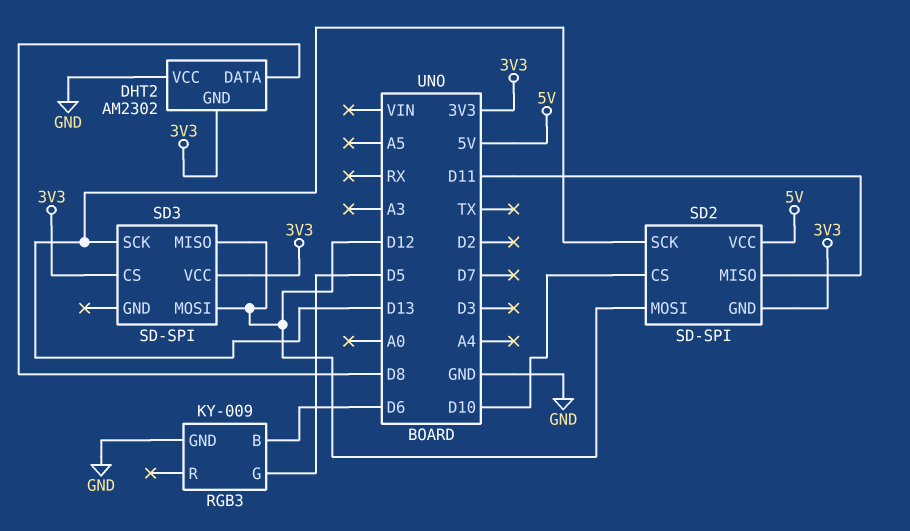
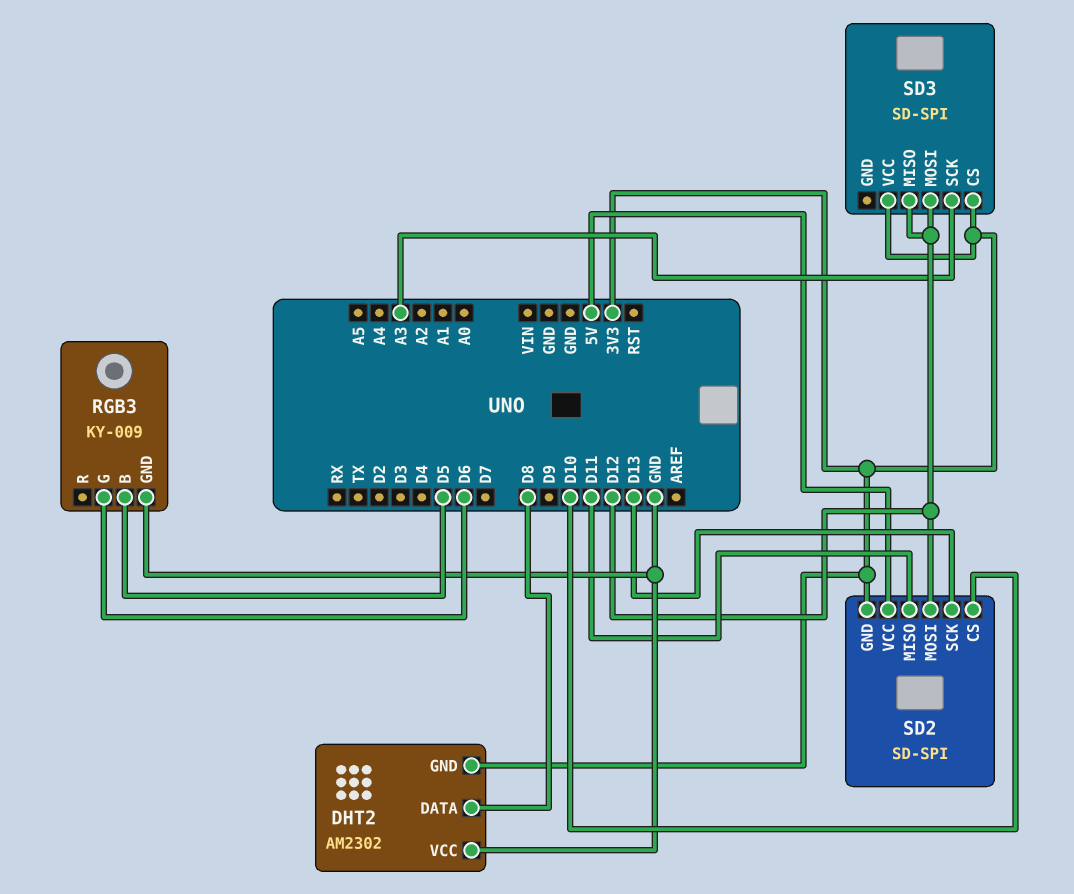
RGB3 pin B: D6 -> D5
RGB3 pin G: D5 -> D6
SD3 pin SCK: D13 -> A3

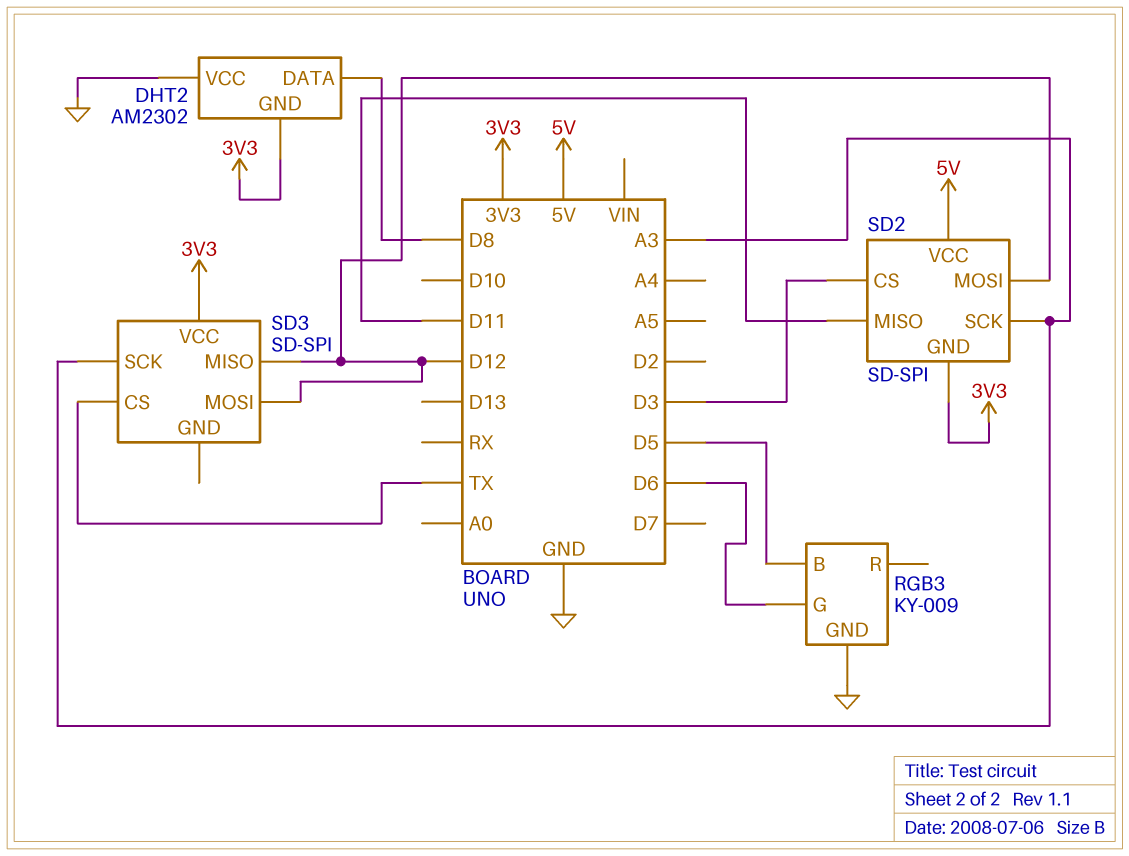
SD2 pin CS: D10 -> D3
SD2 pin SCK: D13 -> A3
SD3 pin CS: 3V3 -> TX

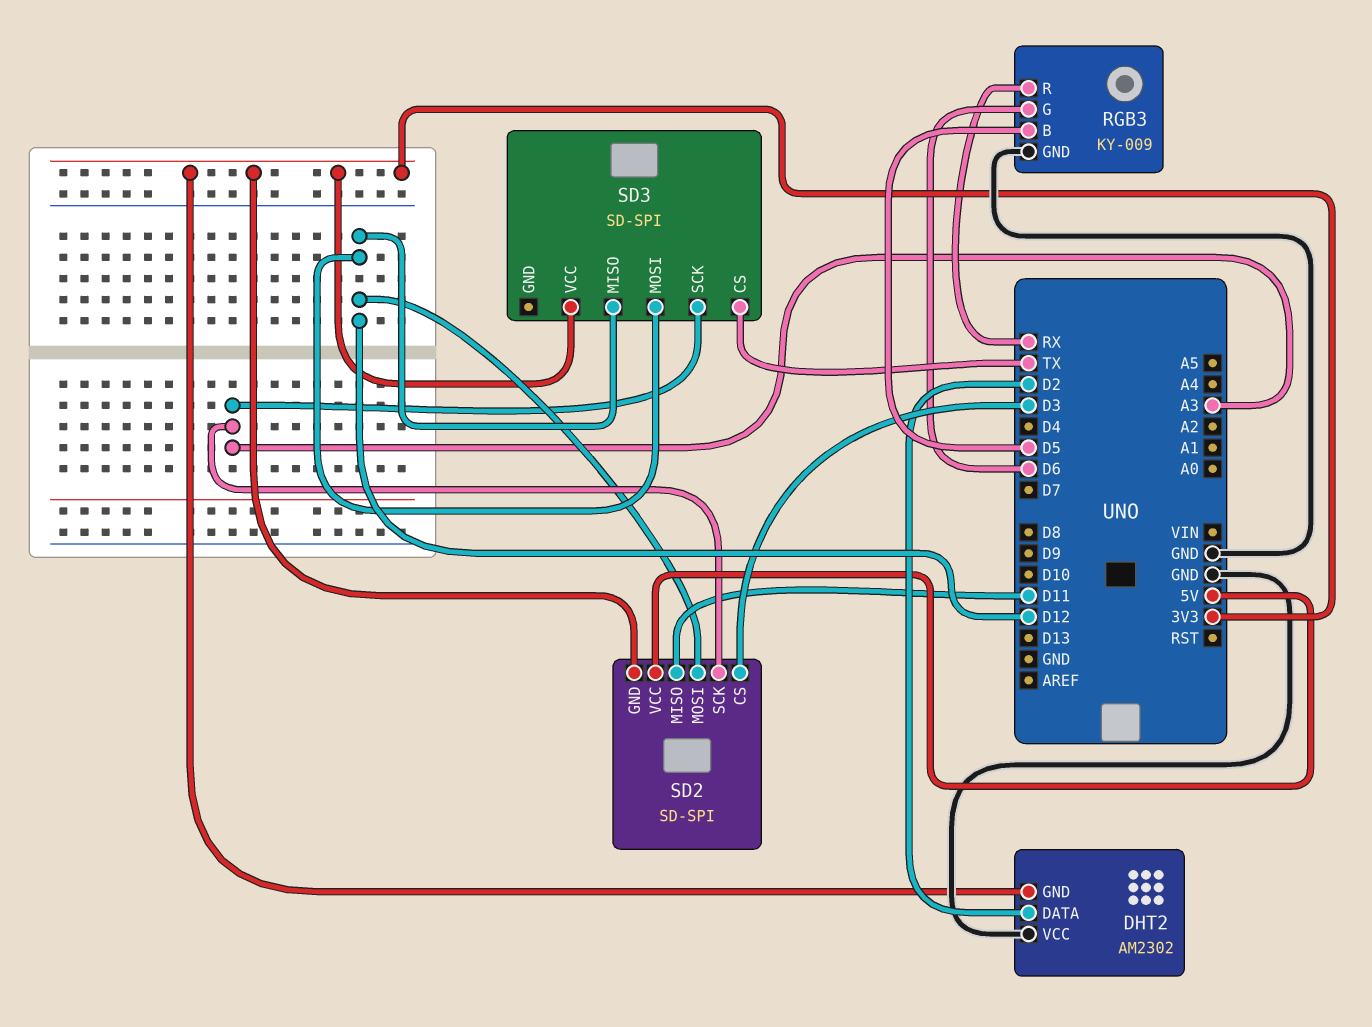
DHT2 pin DATA: D8 -> D2
RGB3 pin R: none -> RX

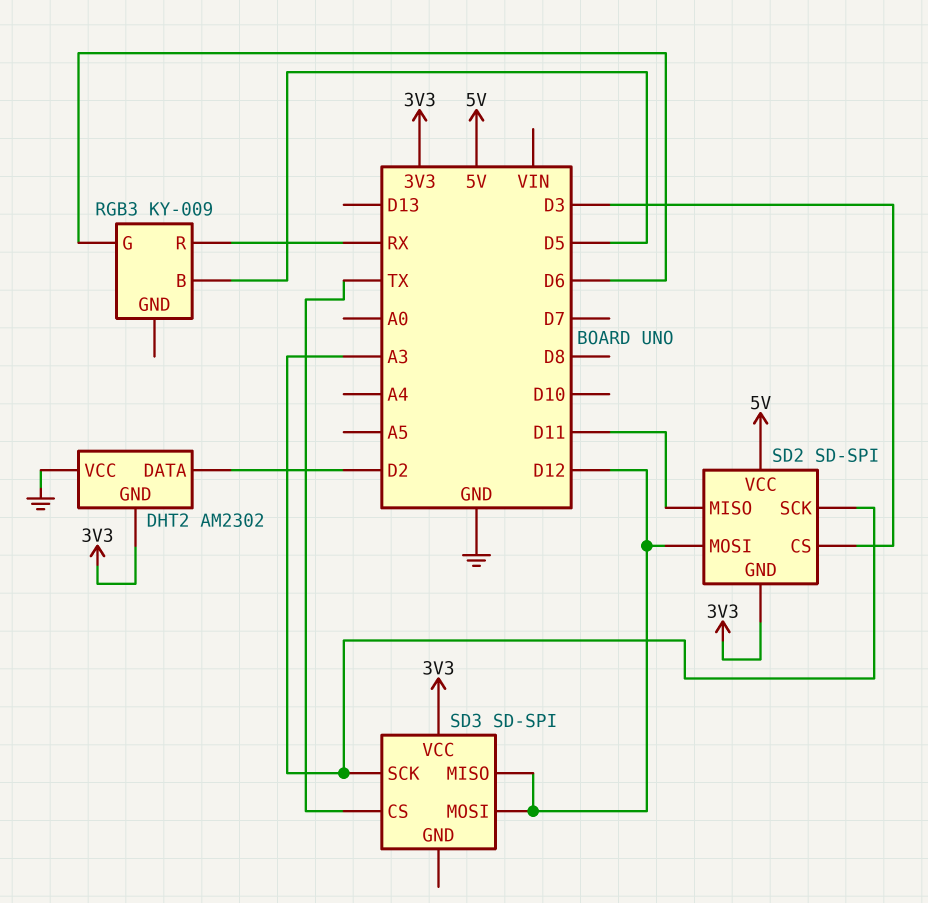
RGB3 pin GND: GND -> none

